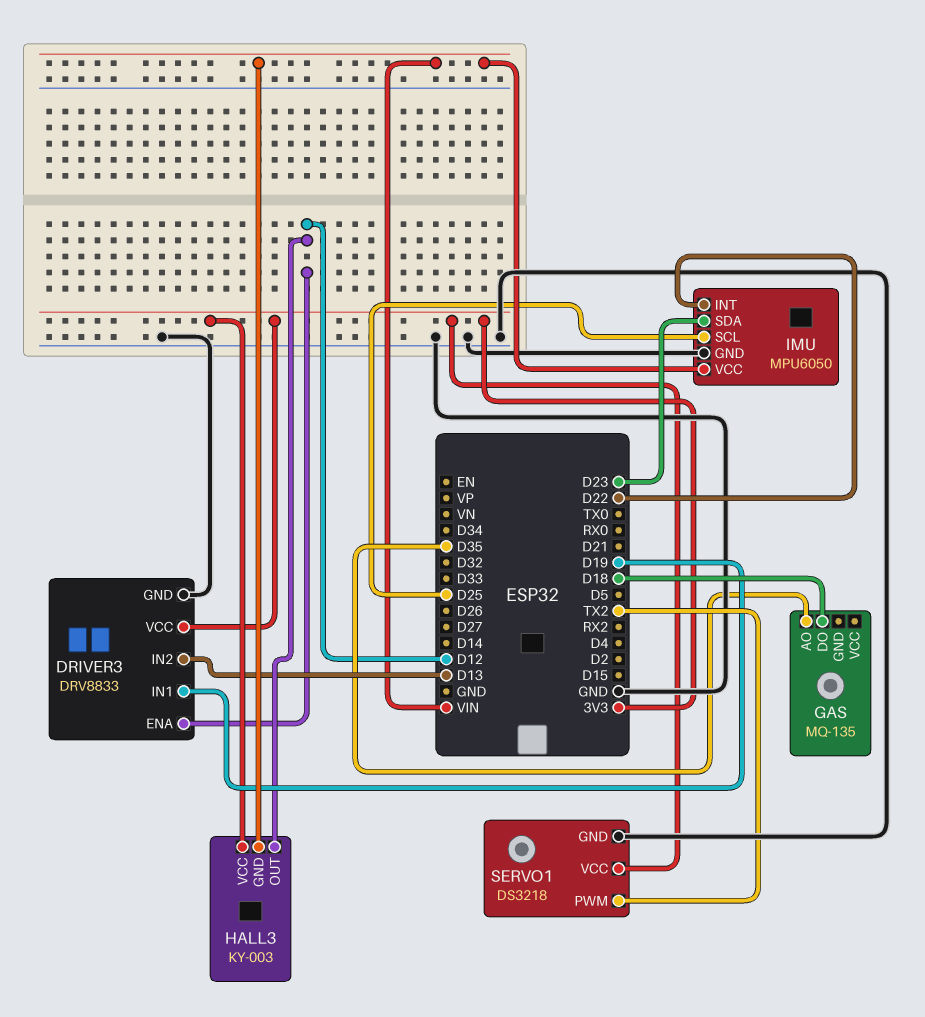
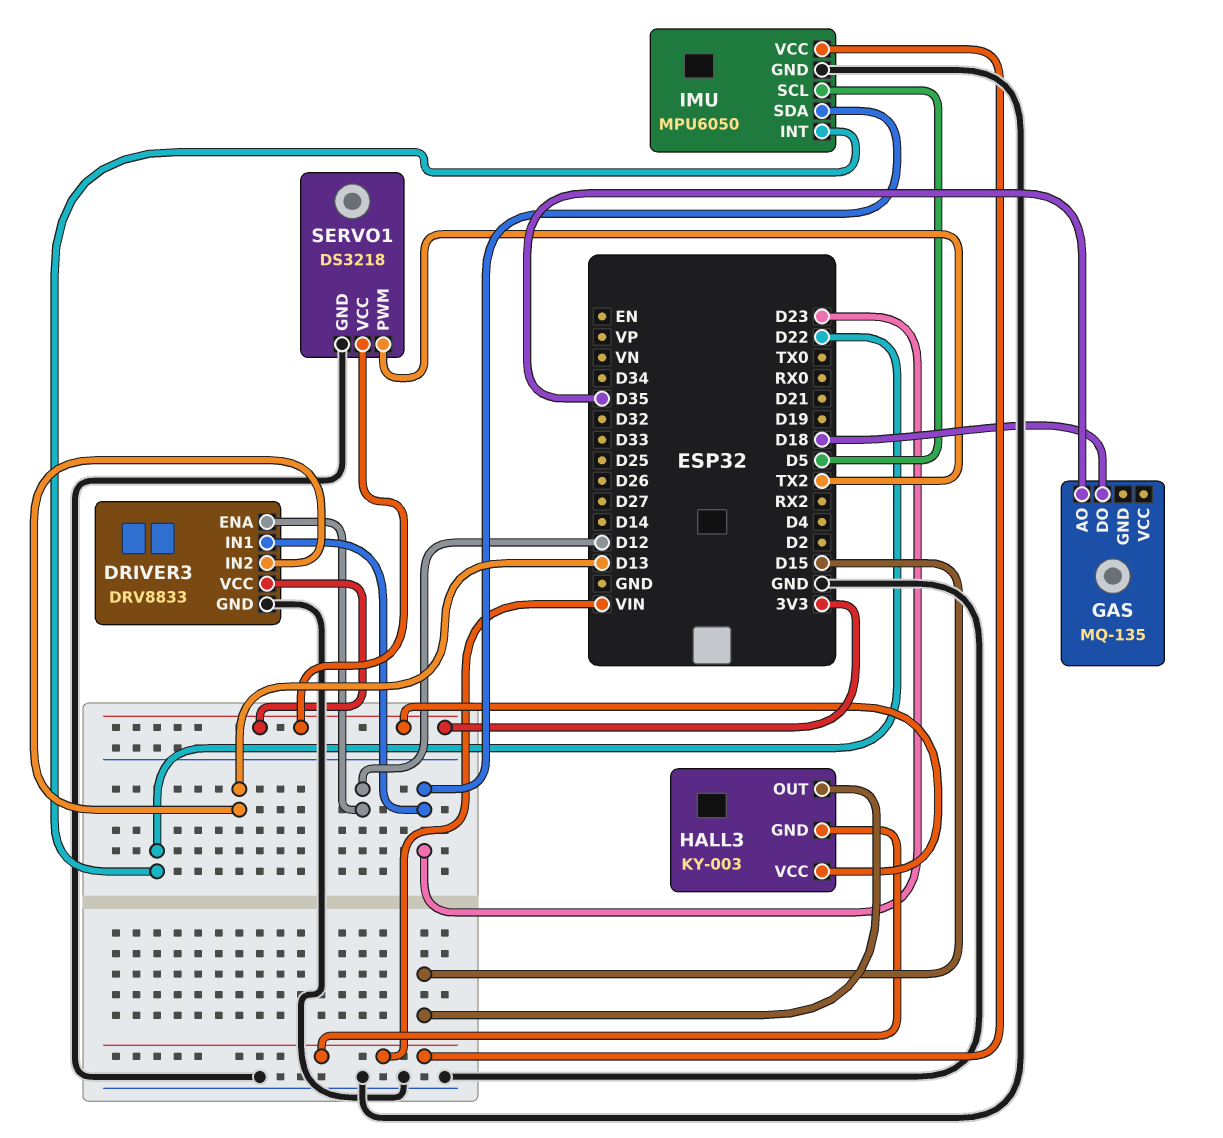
DRIVER3 pin IN1: D19 -> D23
HALL3 pin OUT: D12 -> D15
IMU pin SCL: D25 -> D5

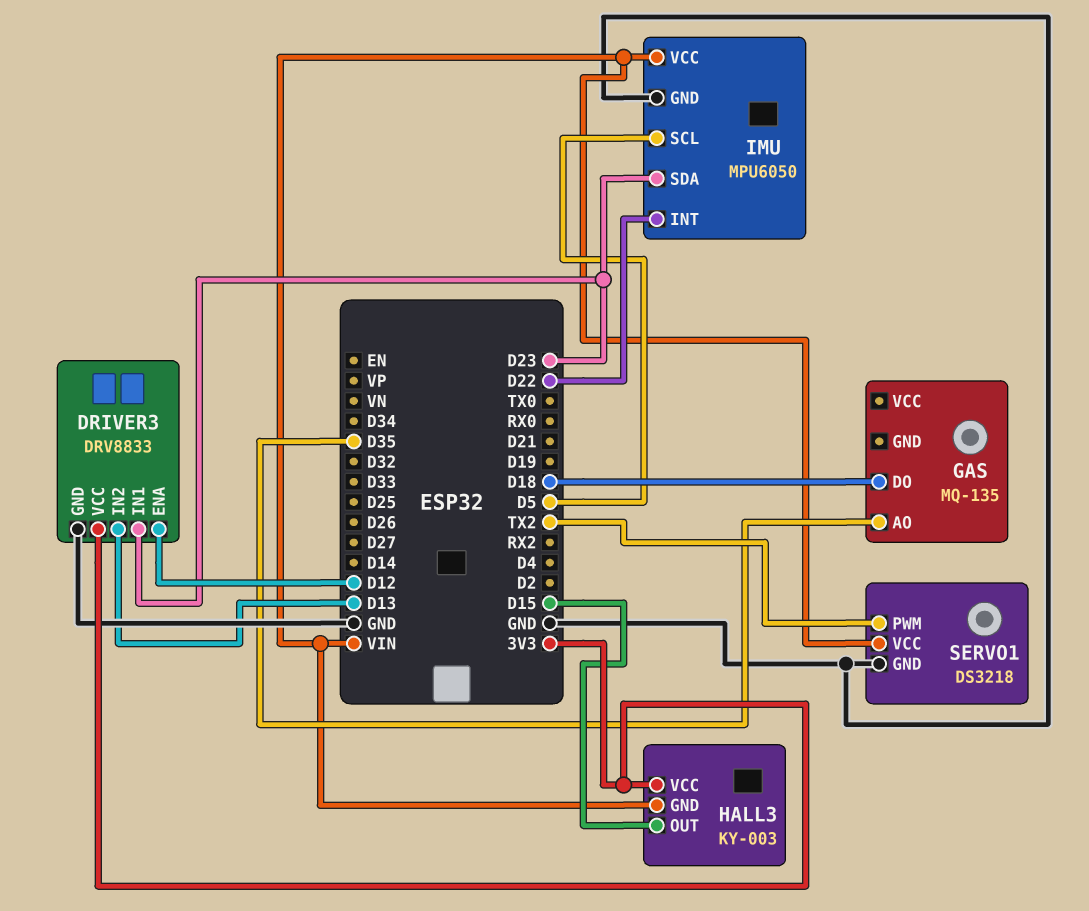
SERVO1 pin VCC: 3V3 -> VIN

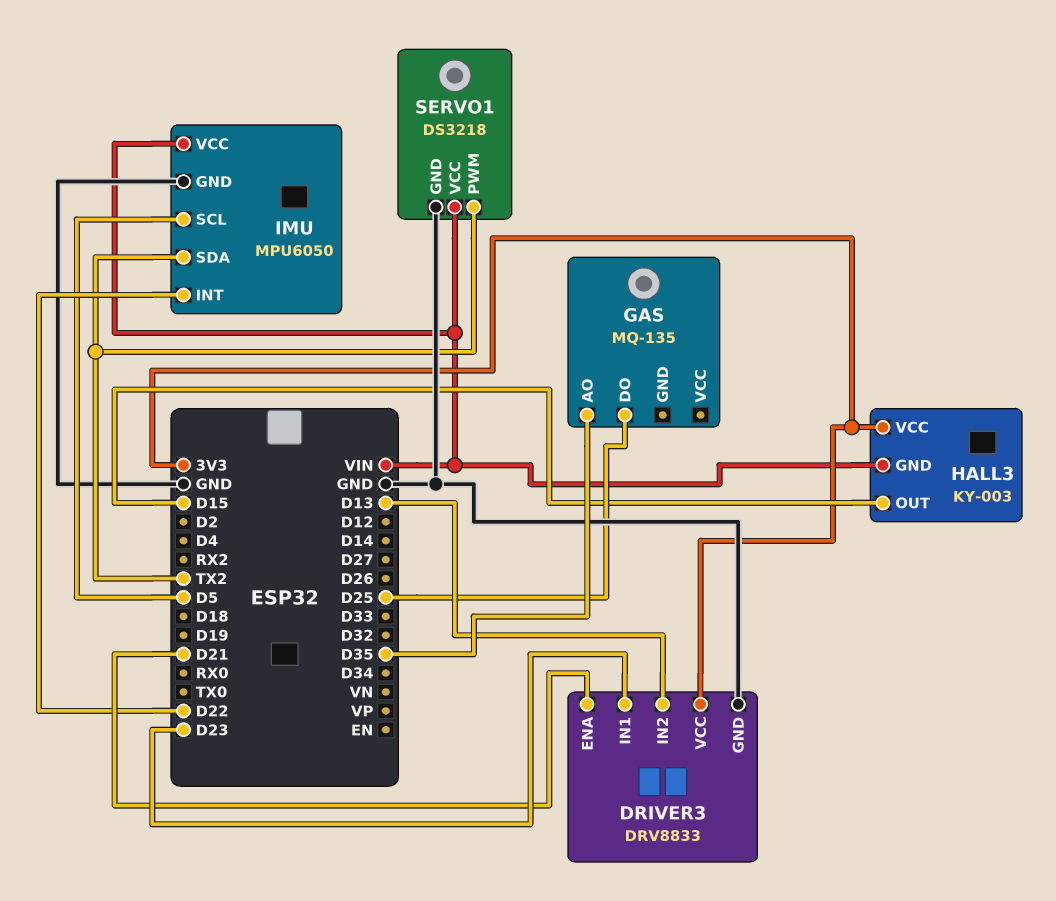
DRIVER3 pin ENA: D12 -> D21
GAS pin DO: D18 -> D25
IMU pin SDA: D23 -> TX2

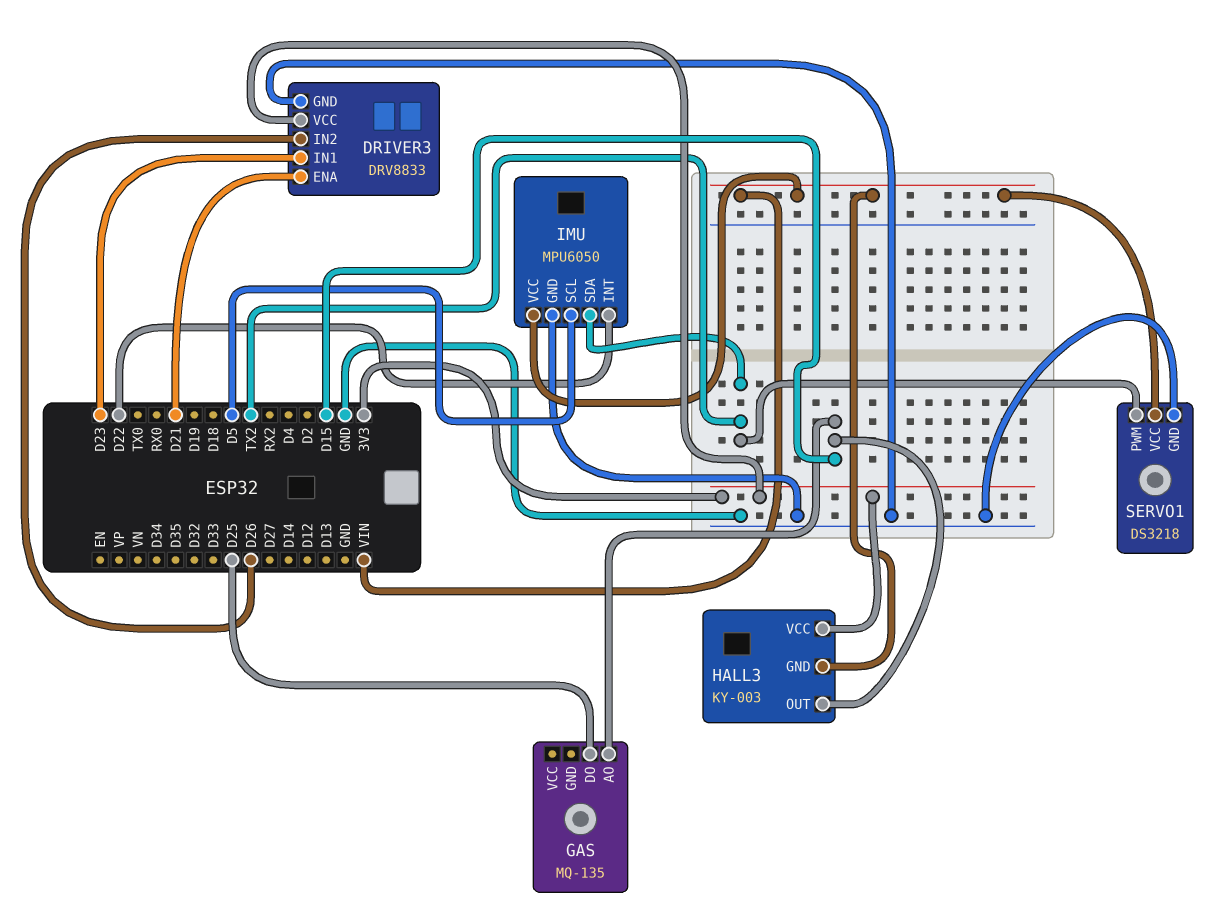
DRIVER3 pin IN2: D13 -> D26
GAS pin AO: D35 -> D15

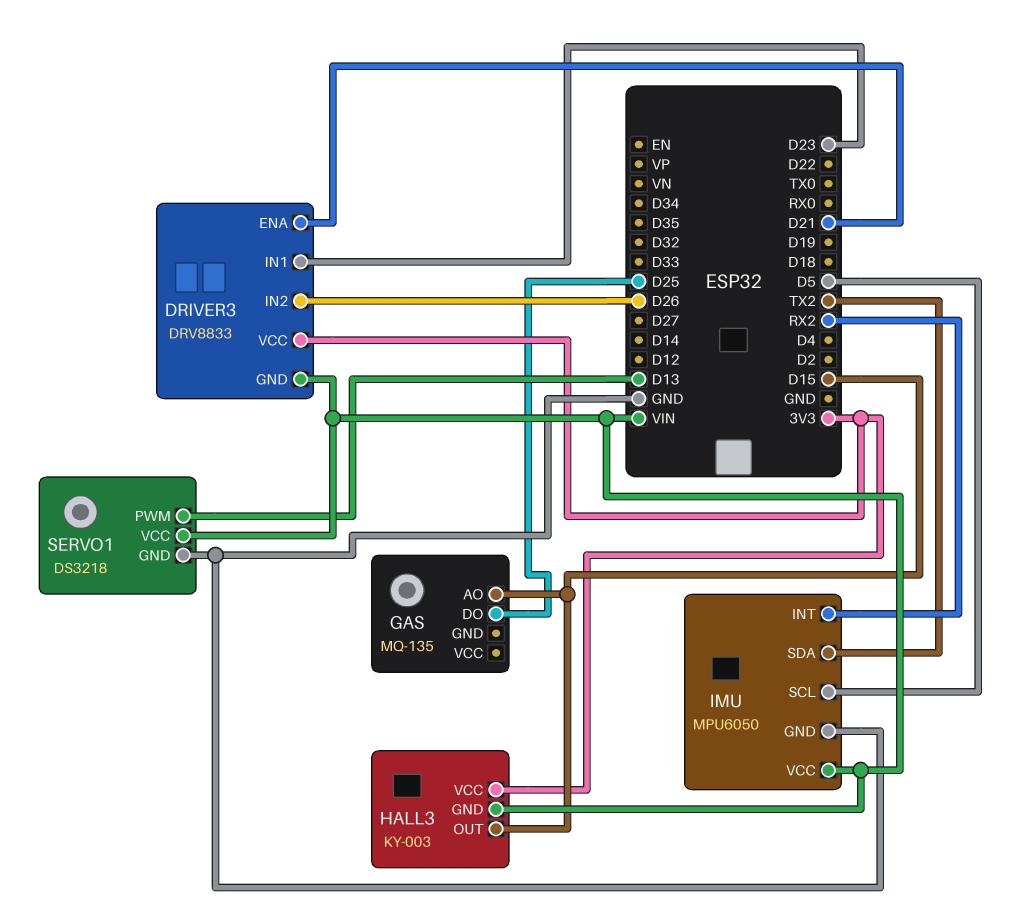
DRIVER3 pin GND: GND -> VIN
IMU pin INT: D22 -> RX2
SERVO1 pin PWM: TX2 -> D13

